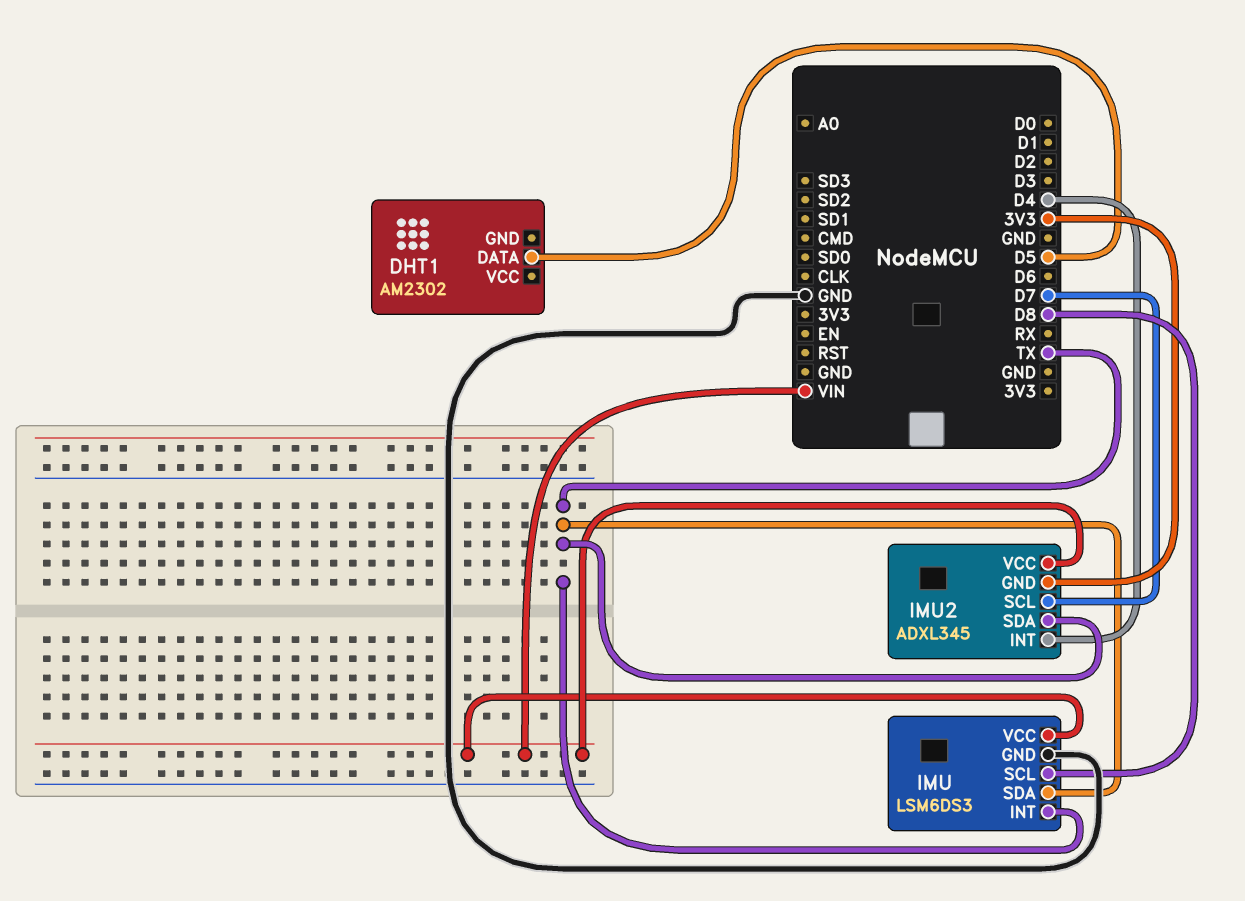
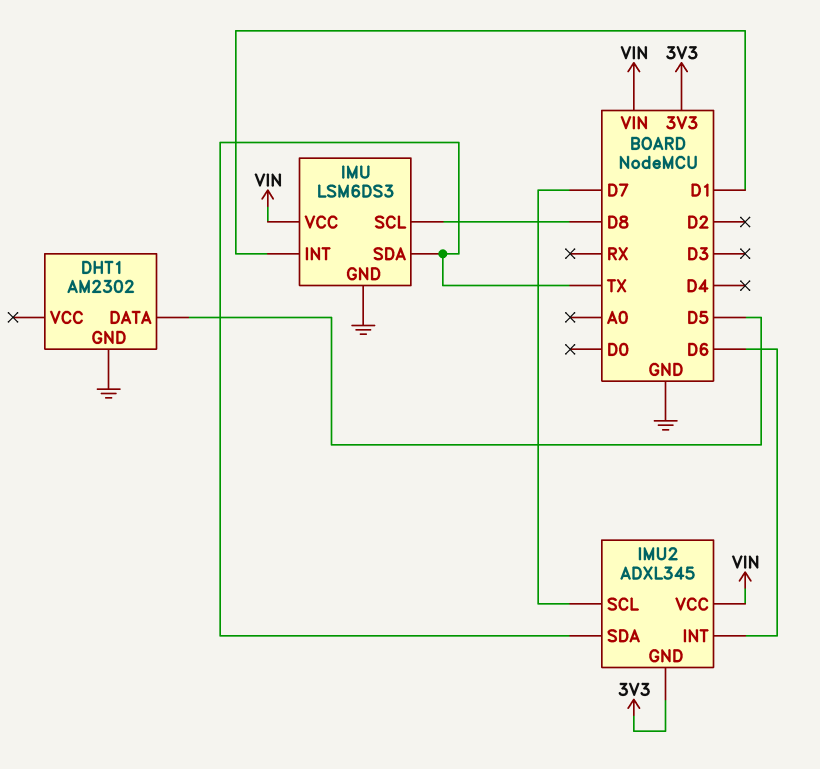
DHT1 pin GND: none -> GND
IMU pin INT: TX -> D1
IMU2 pin INT: D4 -> D6

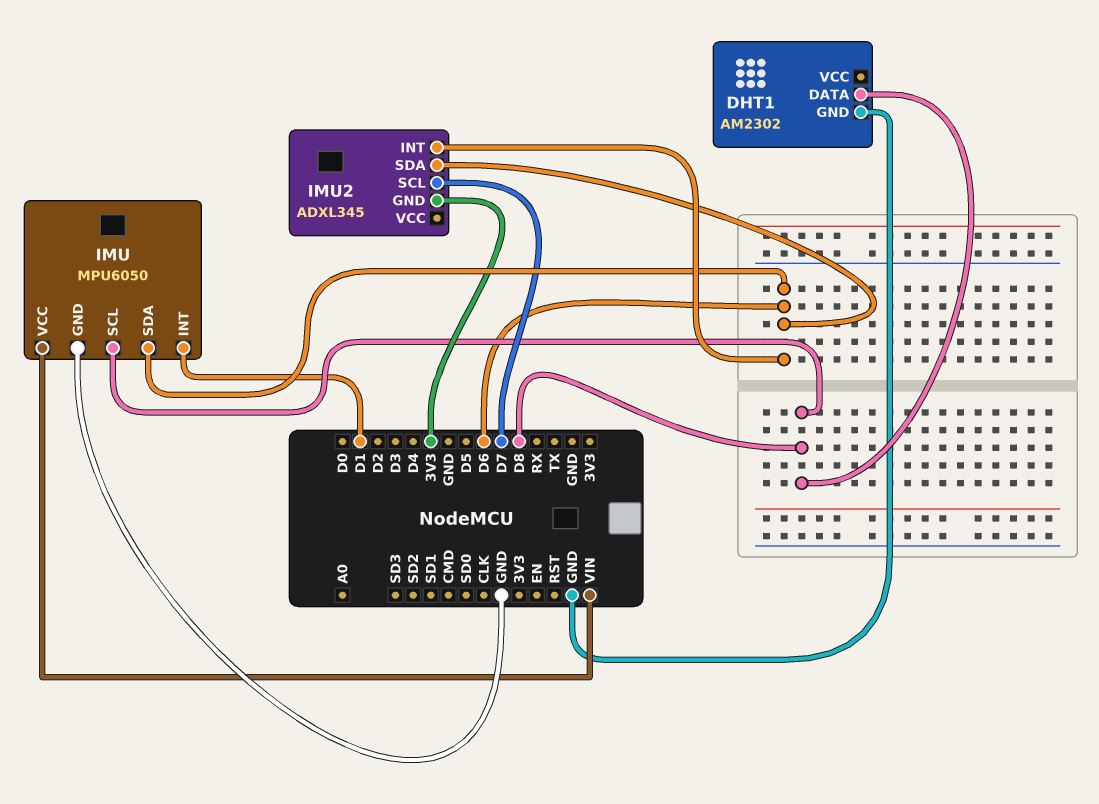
DHT1 pin DATA: D5 -> D8
IMU: LSM6DS3 -> MPU6050
IMU pin SDA: TX -> D6
IMU2 pin SDA: TX -> D6
IMU2 pin VCC: VIN -> none

